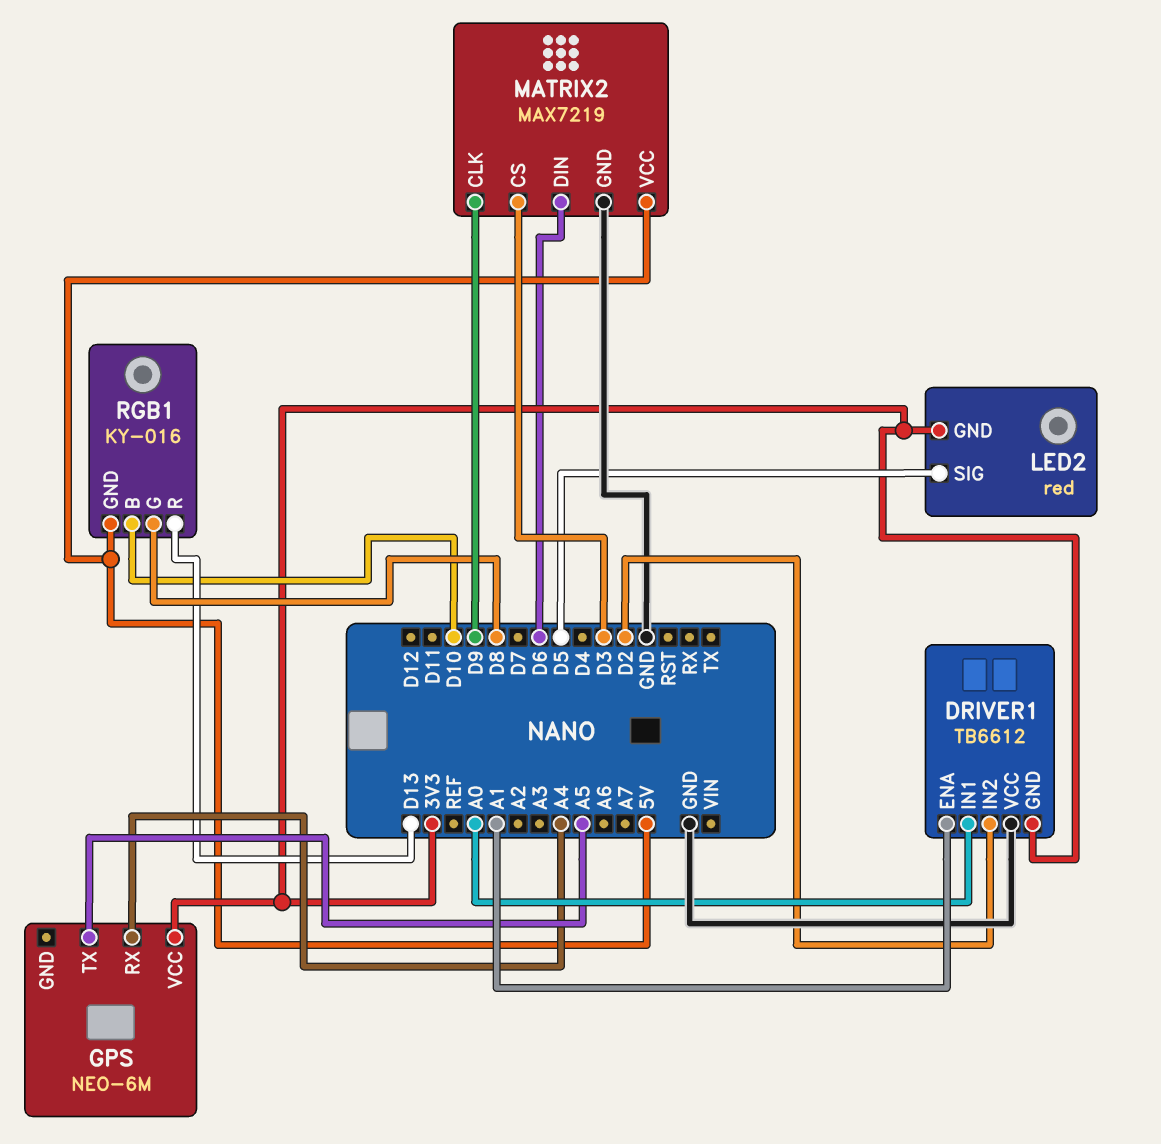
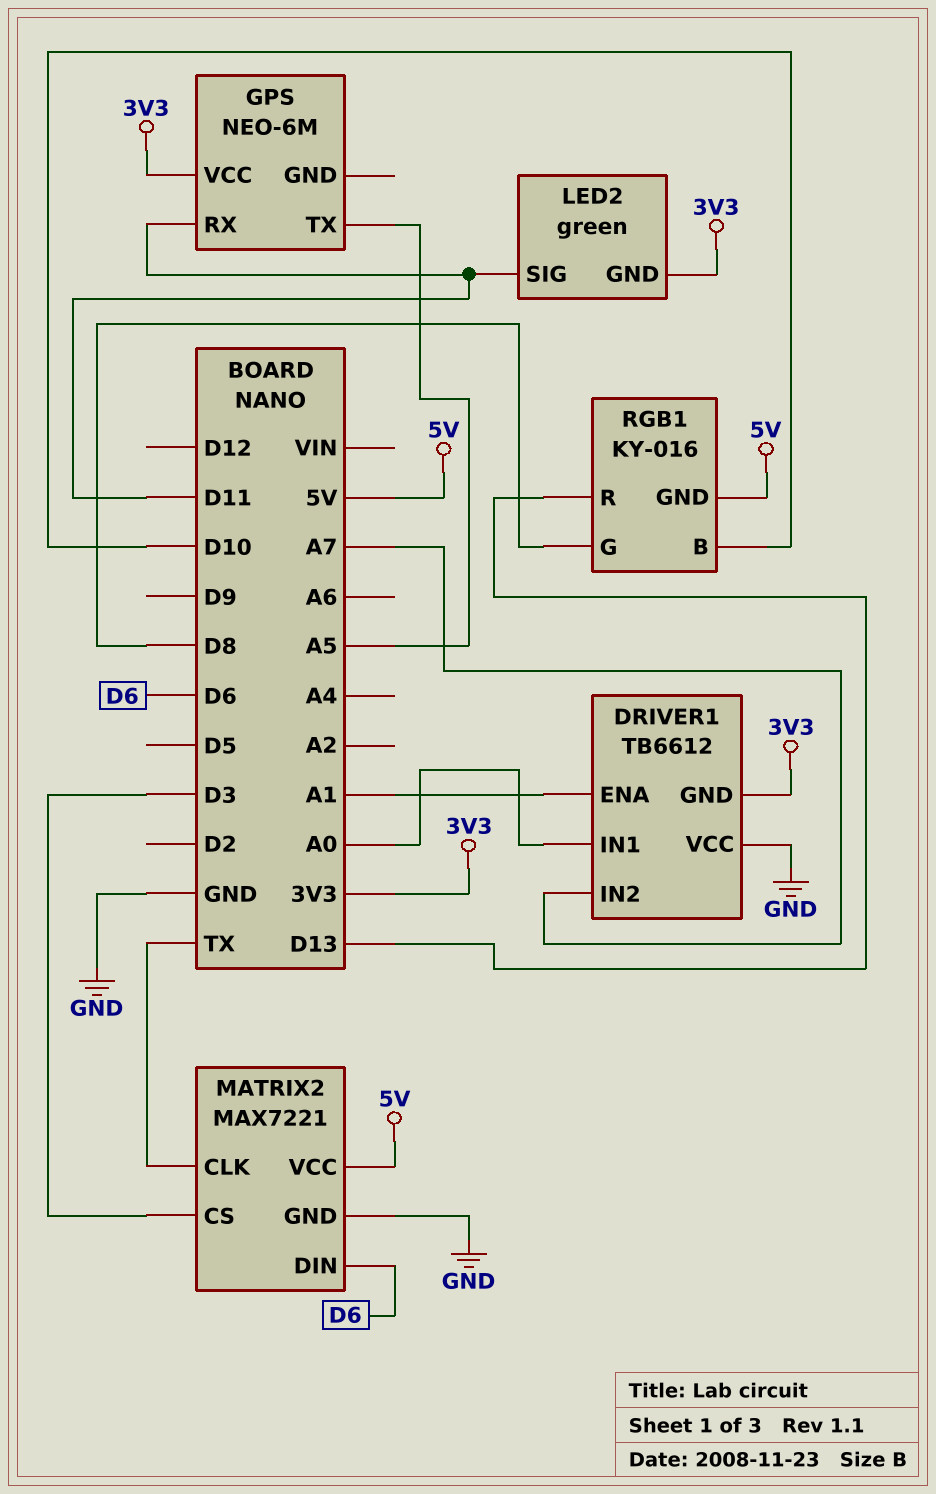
DRIVER1 pin IN2: D2 -> A7
GPS pin RX: A4 -> D11
LED2: red -> green
LED2 pin SIG: D5 -> D11
MATRIX2: MAX7219 -> MAX7221
MATRIX2 pin CLK: D9 -> TX

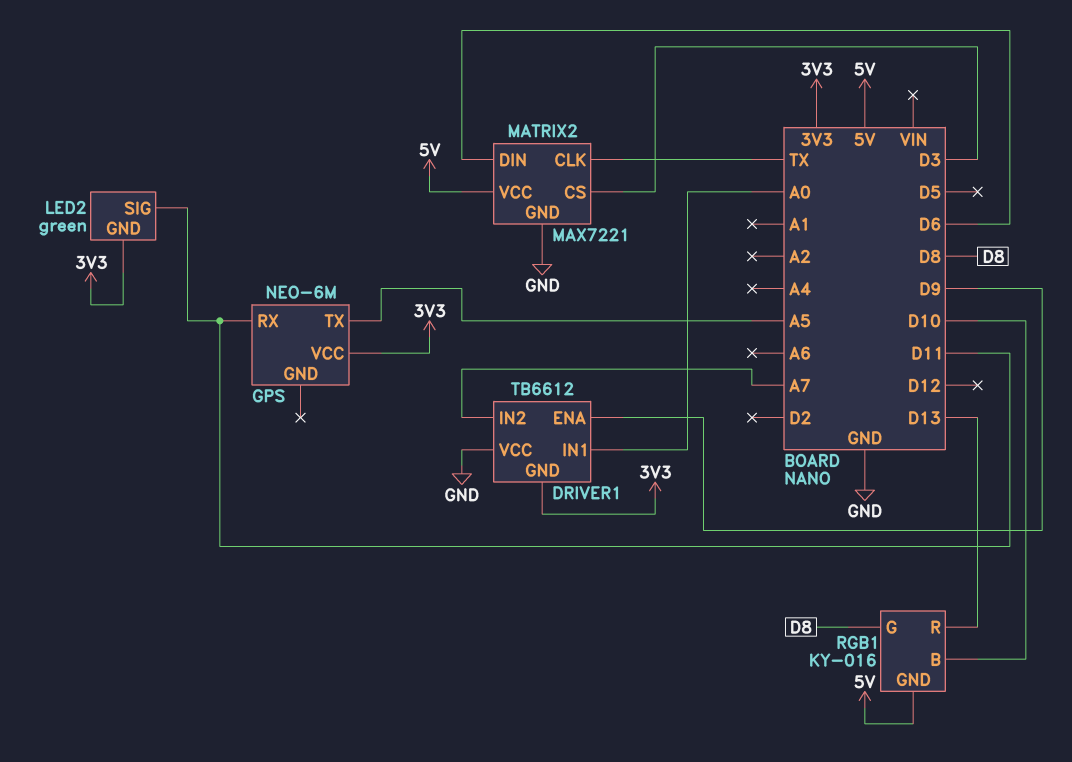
DRIVER1 pin ENA: A1 -> D9

